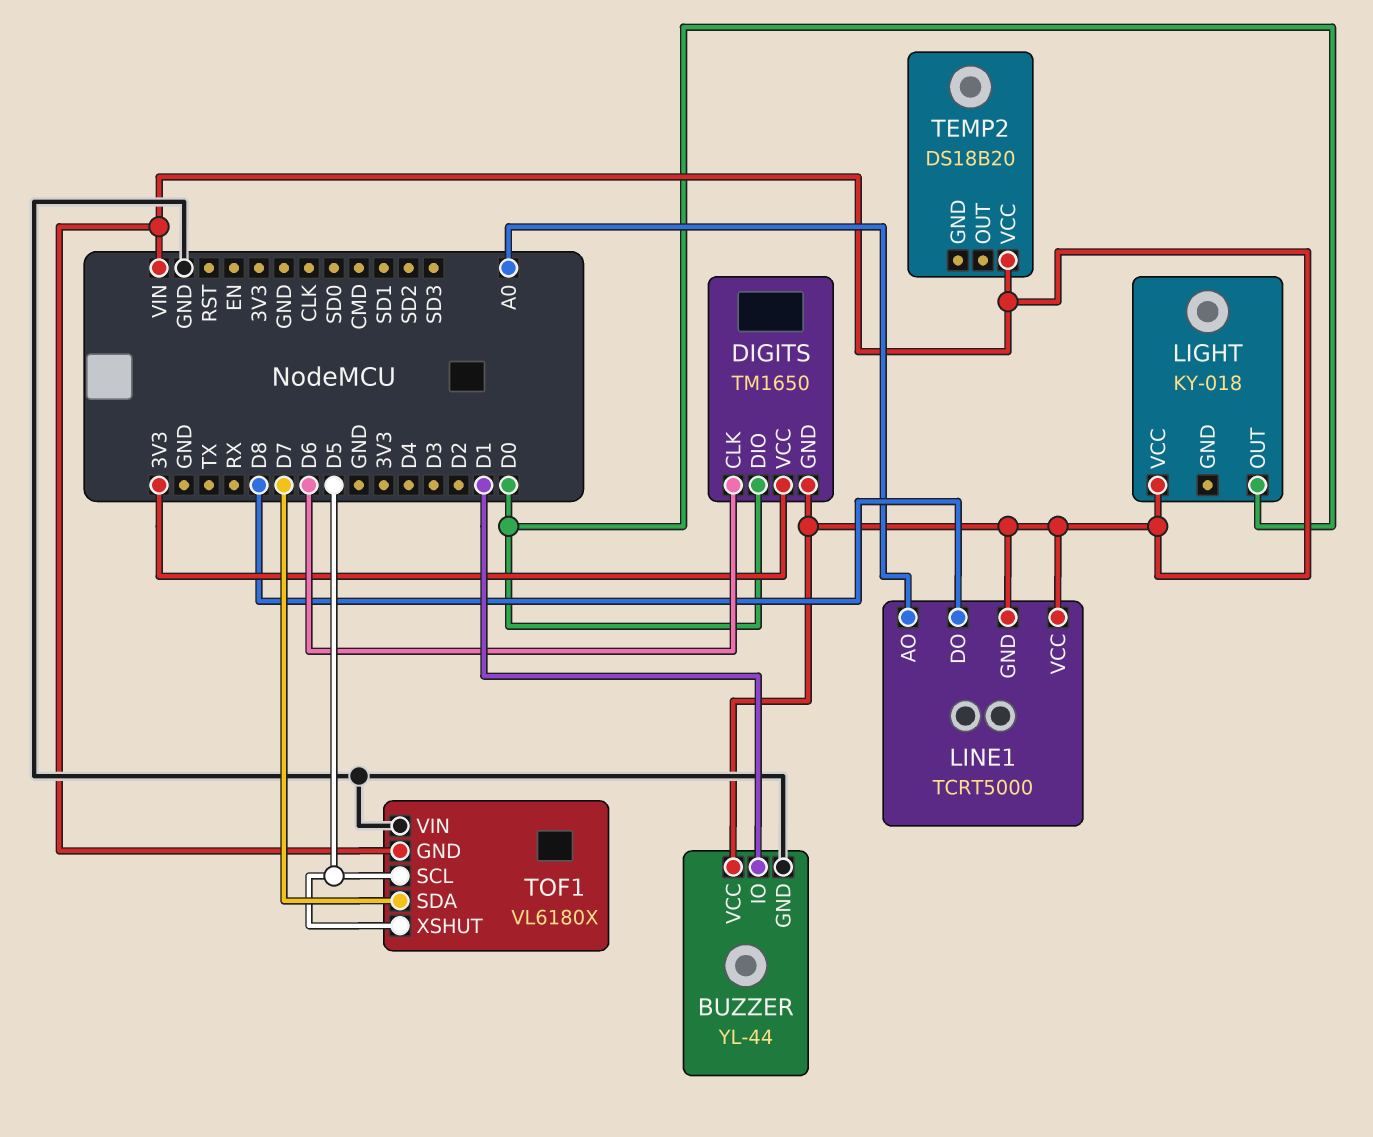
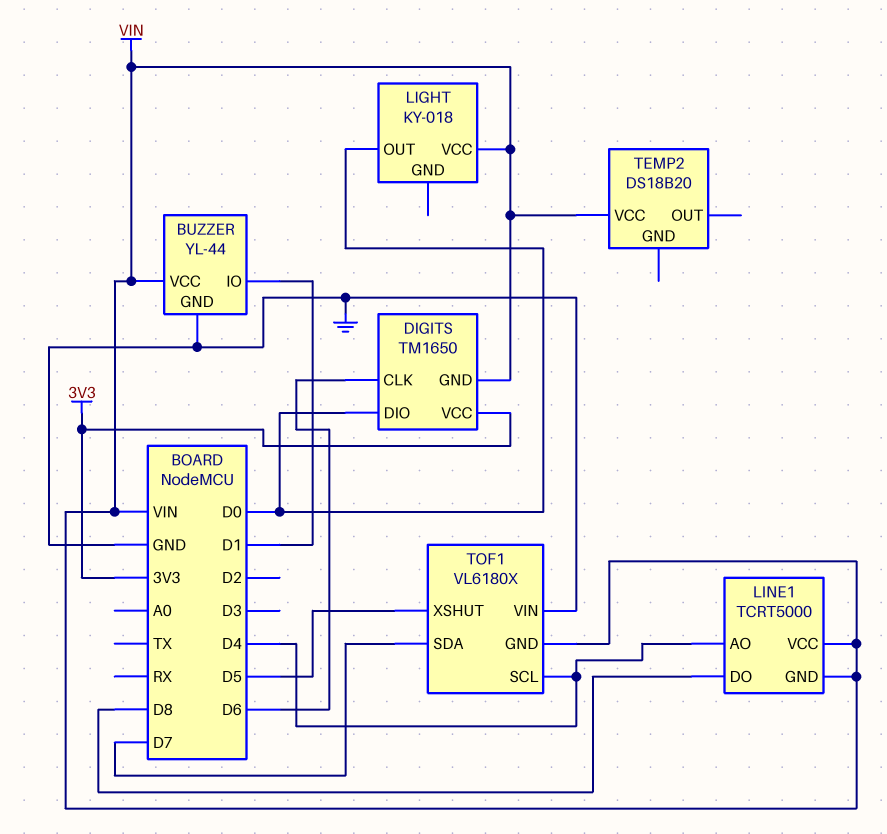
LINE1 pin AO: A0 -> D4
TOF1 pin SCL: D5 -> D4

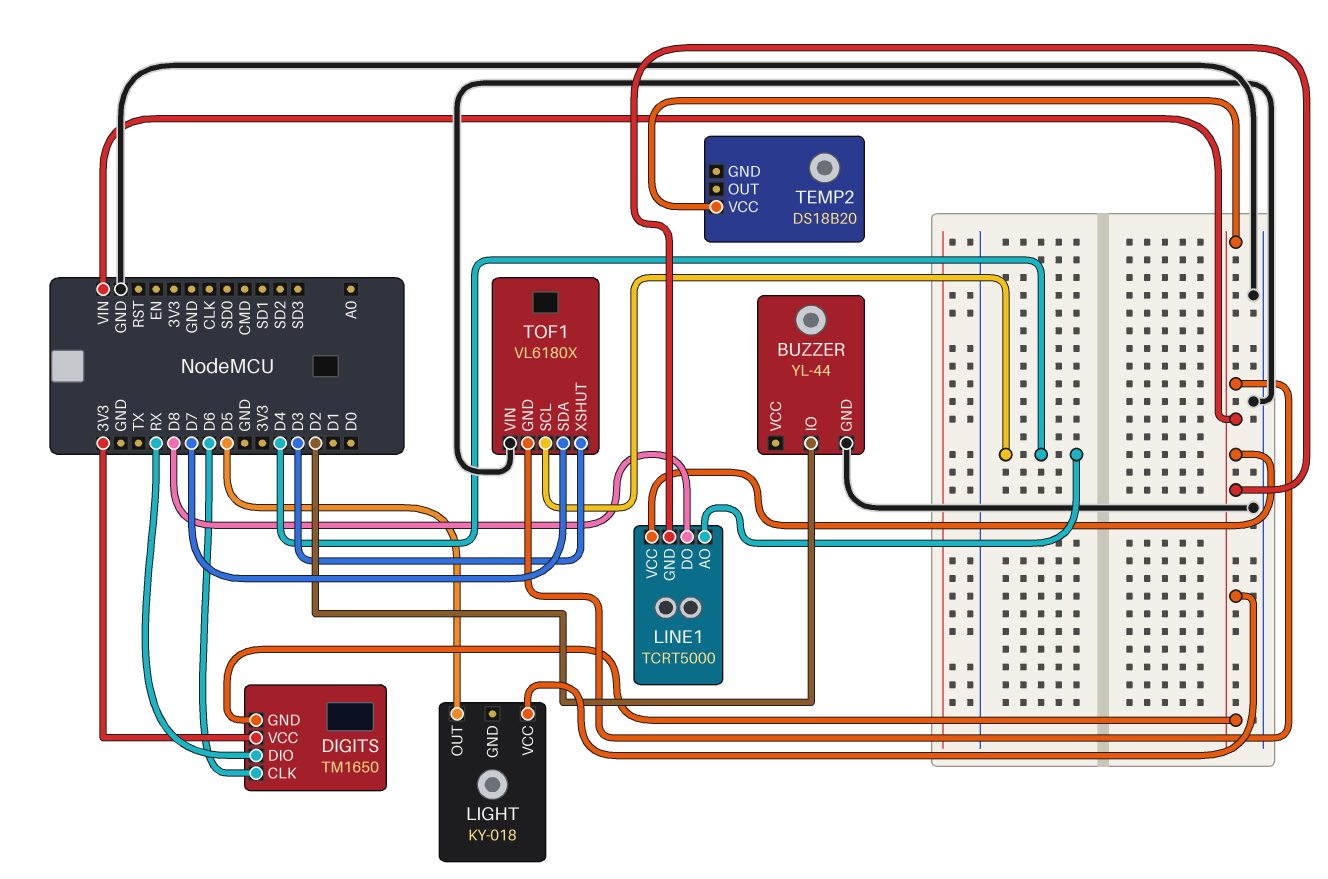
BUZZER pin IO: D1 -> D2
BUZZER pin VCC: VIN -> none
DIGITS pin DIO: D0 -> RX
LIGHT pin OUT: D0 -> D5
TOF1 pin XSHUT: D5 -> D3

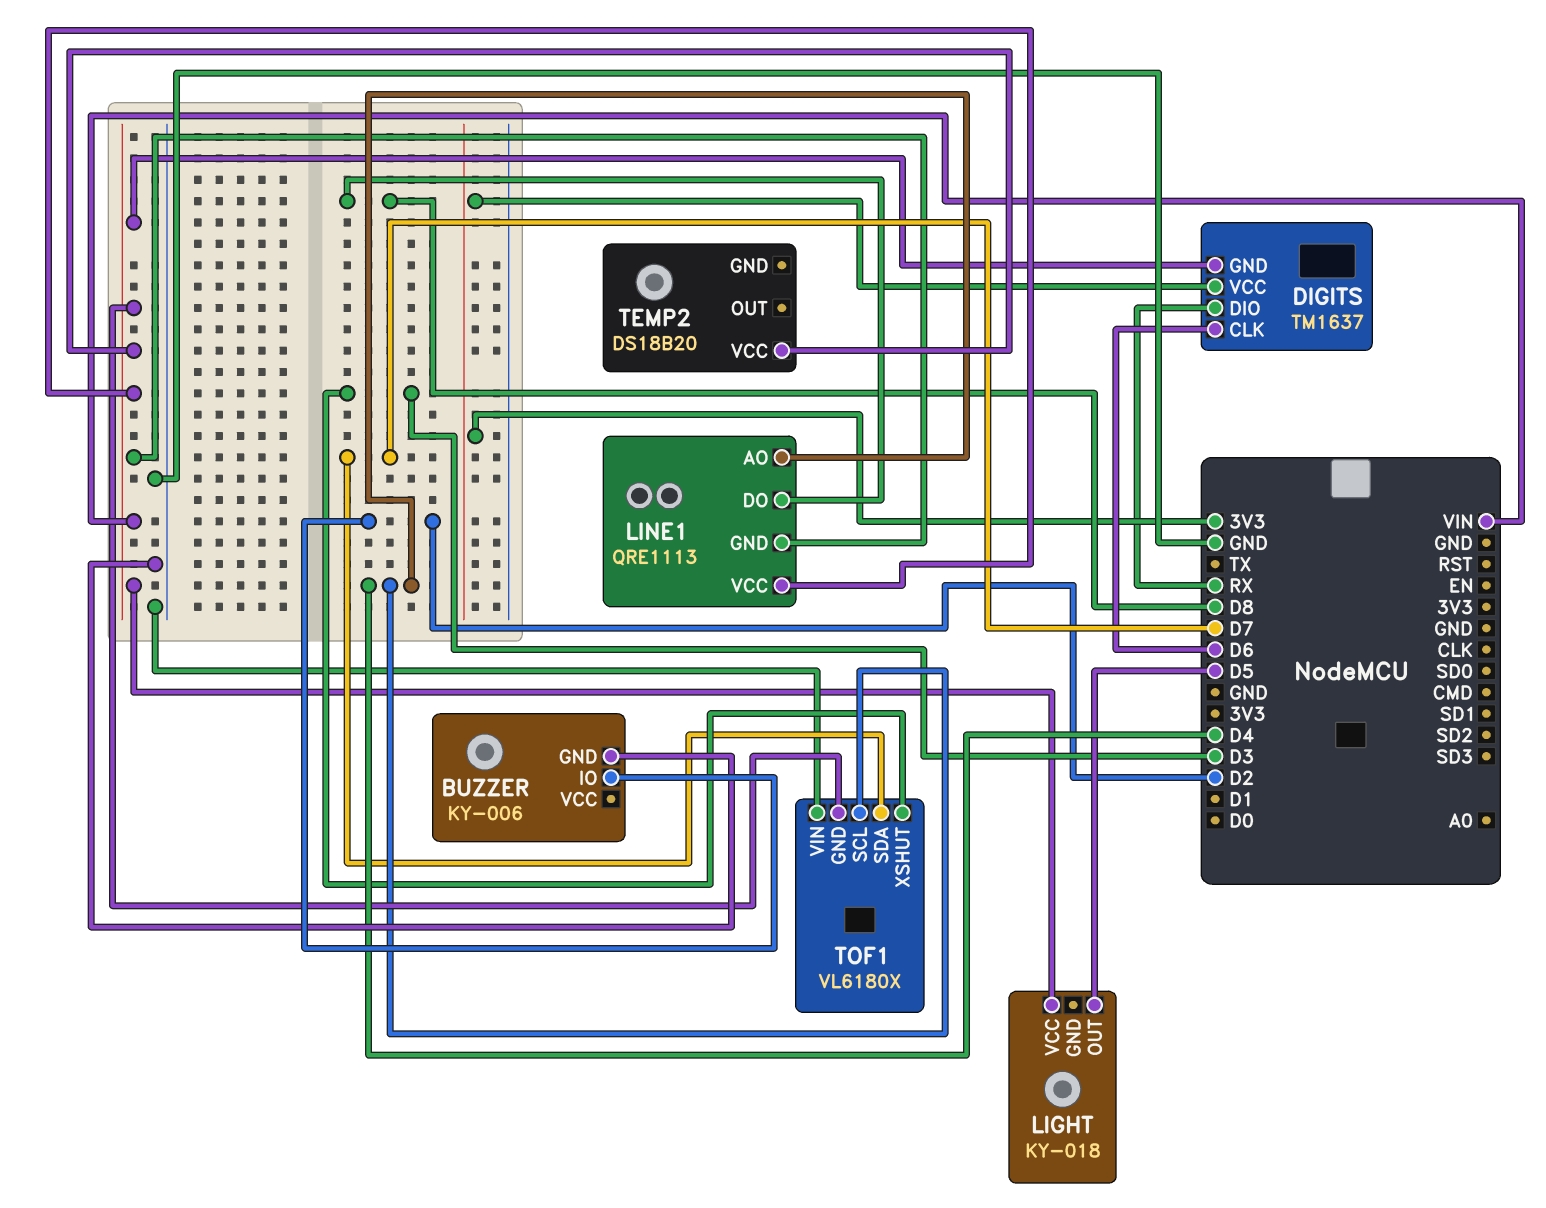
BUZZER: YL-44 -> KY-006
DIGITS: TM1650 -> TM1637
LINE1: TCRT5000 -> QRE1113

